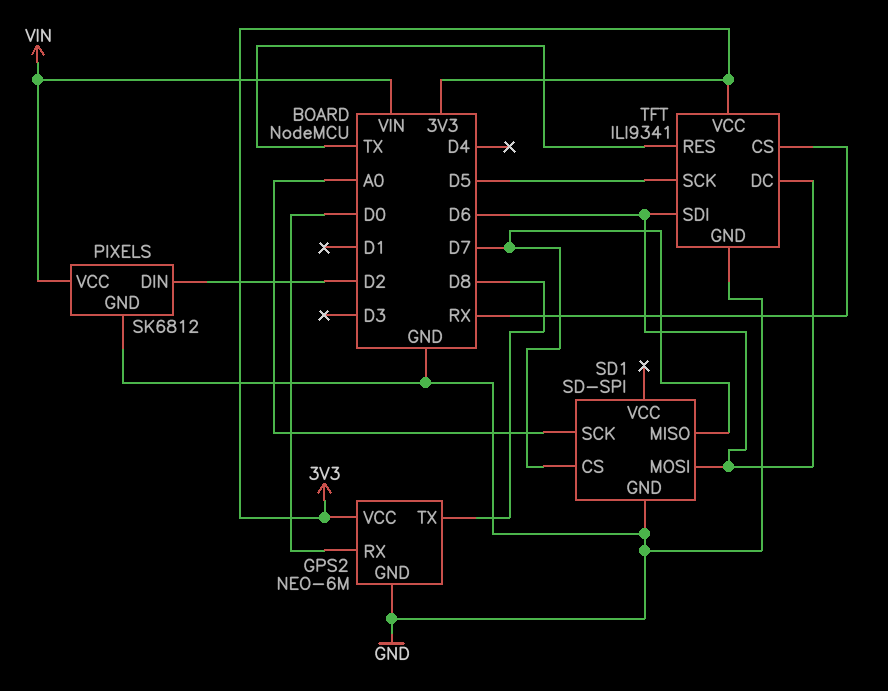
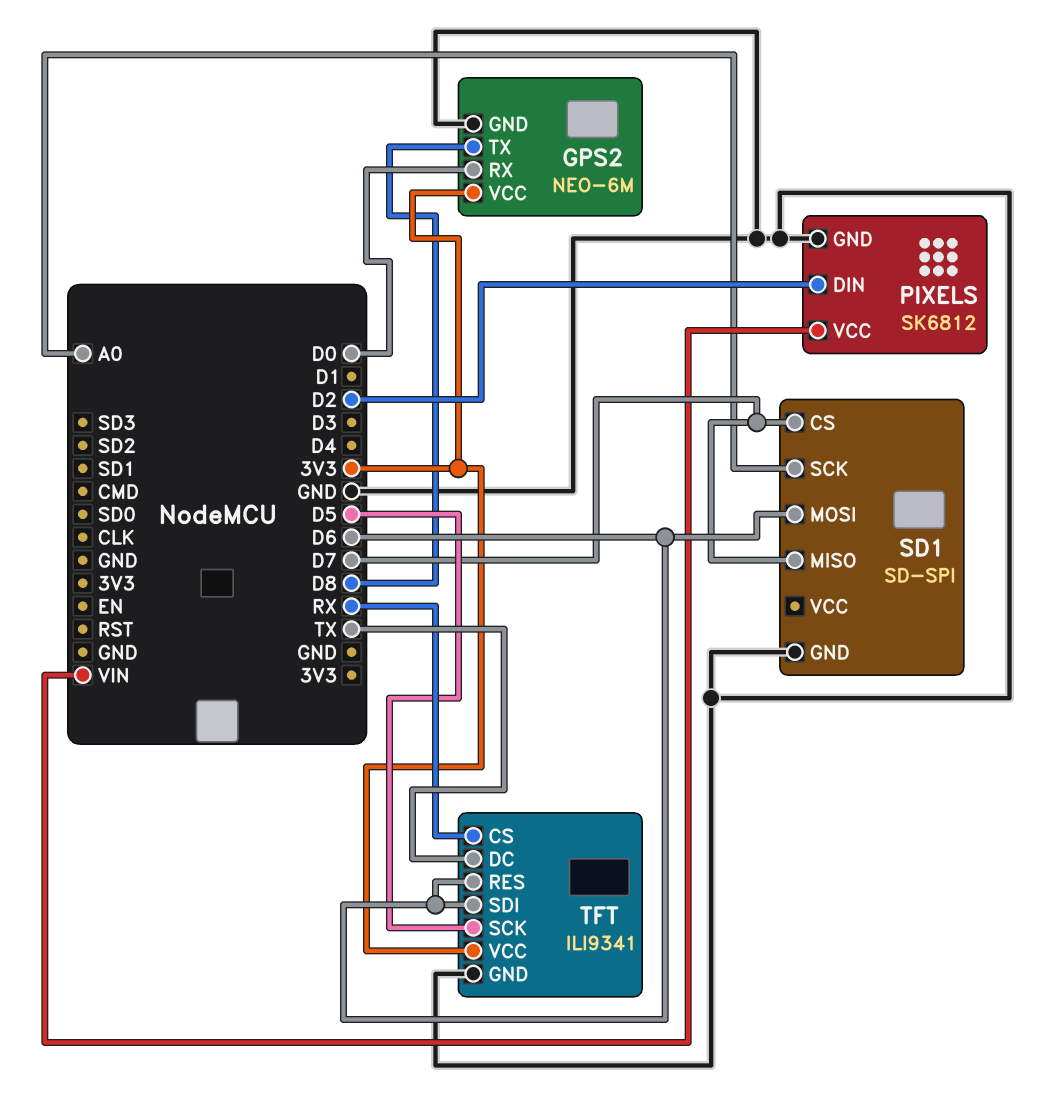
TFT pin DC: D6 -> TX
TFT pin RES: TX -> D6

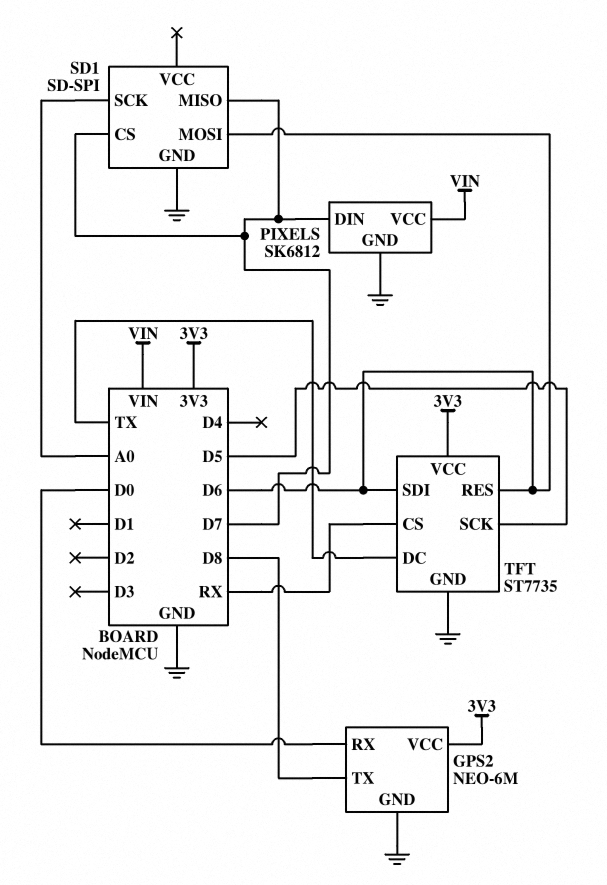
PIXELS pin DIN: D2 -> D7
TFT: ILI9341 -> ST7735

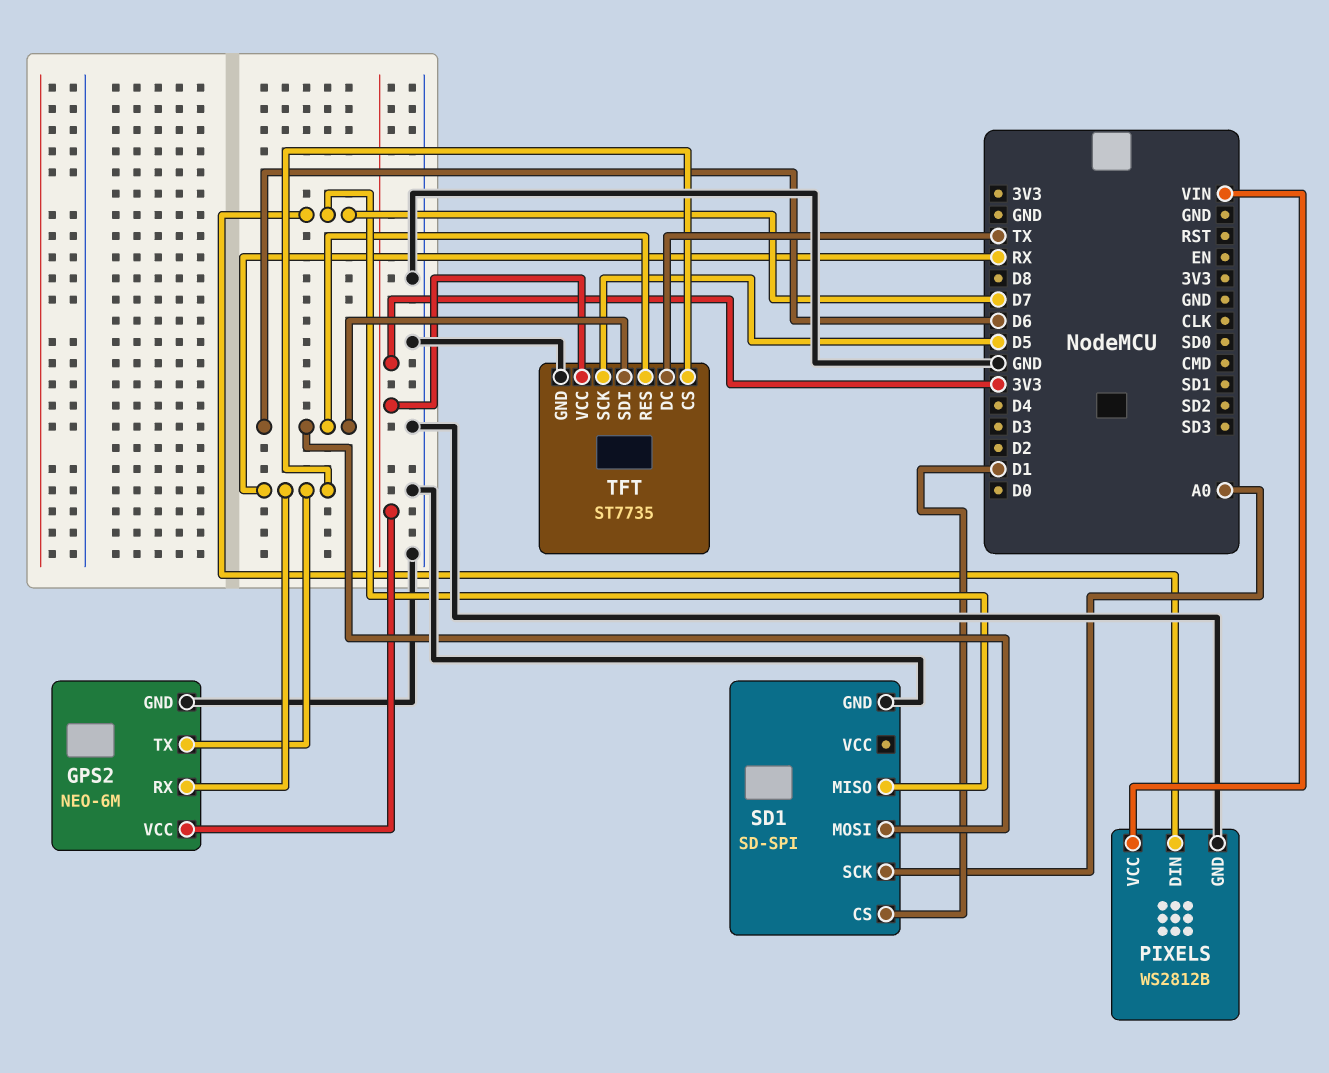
GPS2 pin RX: D0 -> RX
GPS2 pin TX: D8 -> RX
PIXELS: SK6812 -> WS2812B
SD1 pin CS: D7 -> D1

